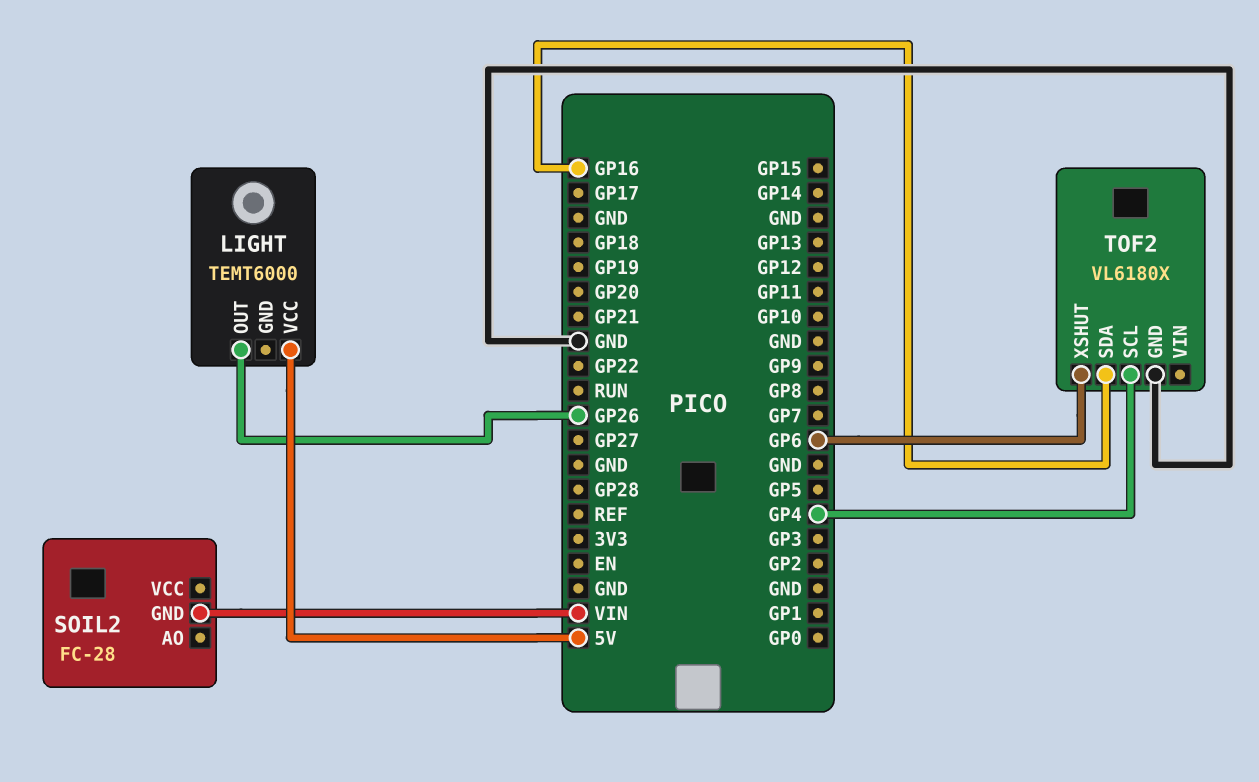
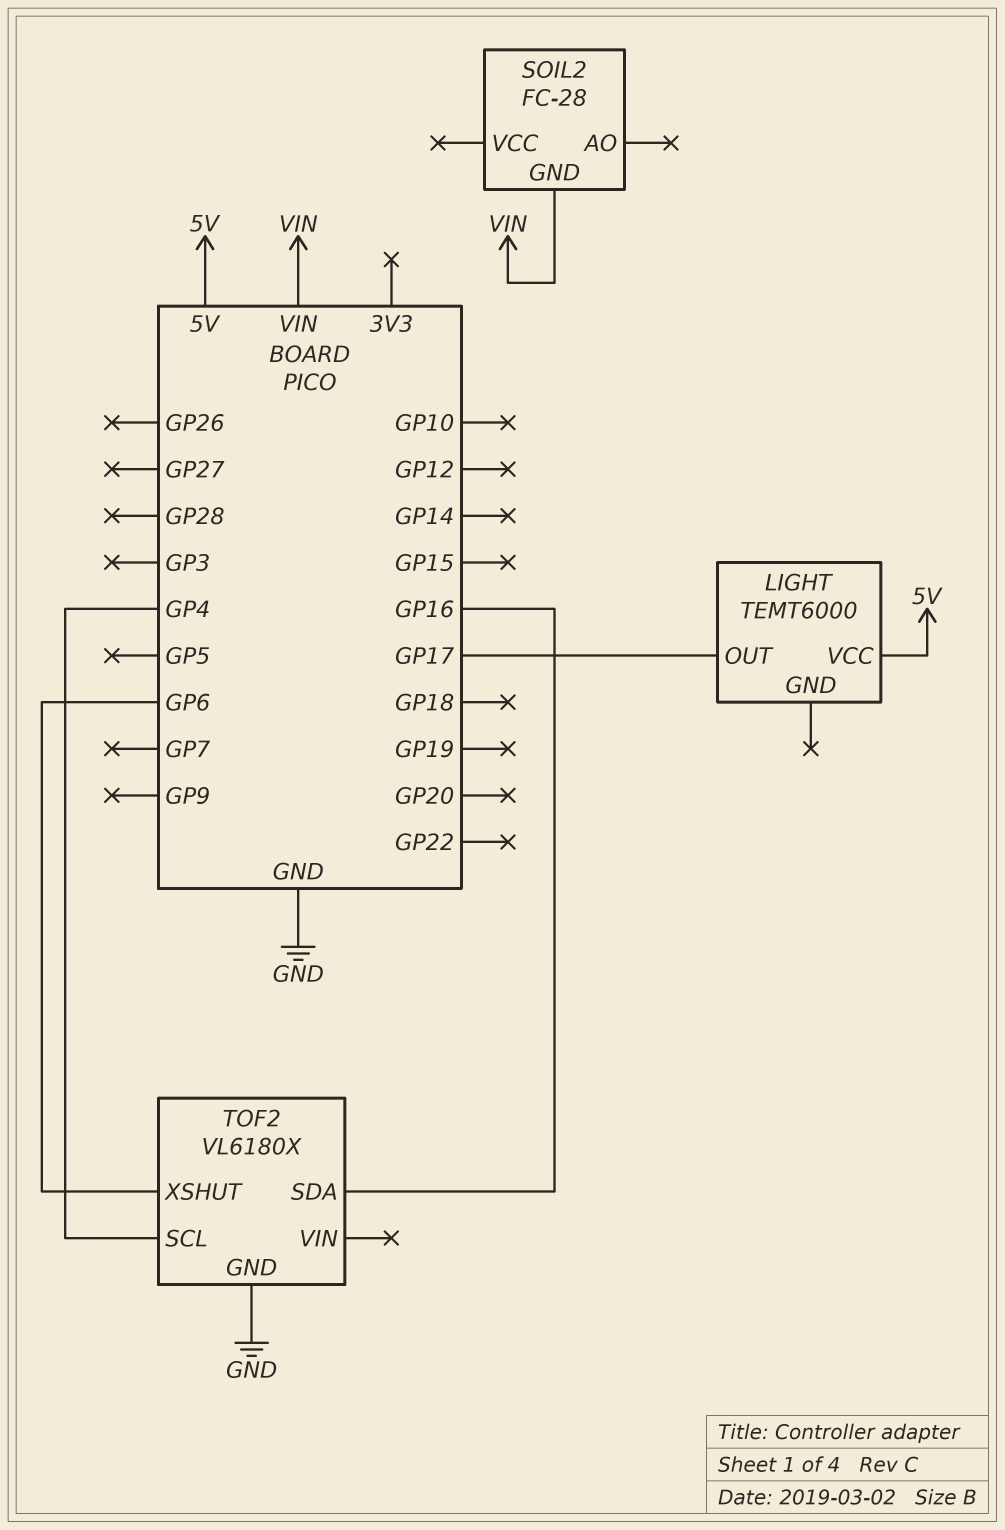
LIGHT pin OUT: GP26 -> GP17

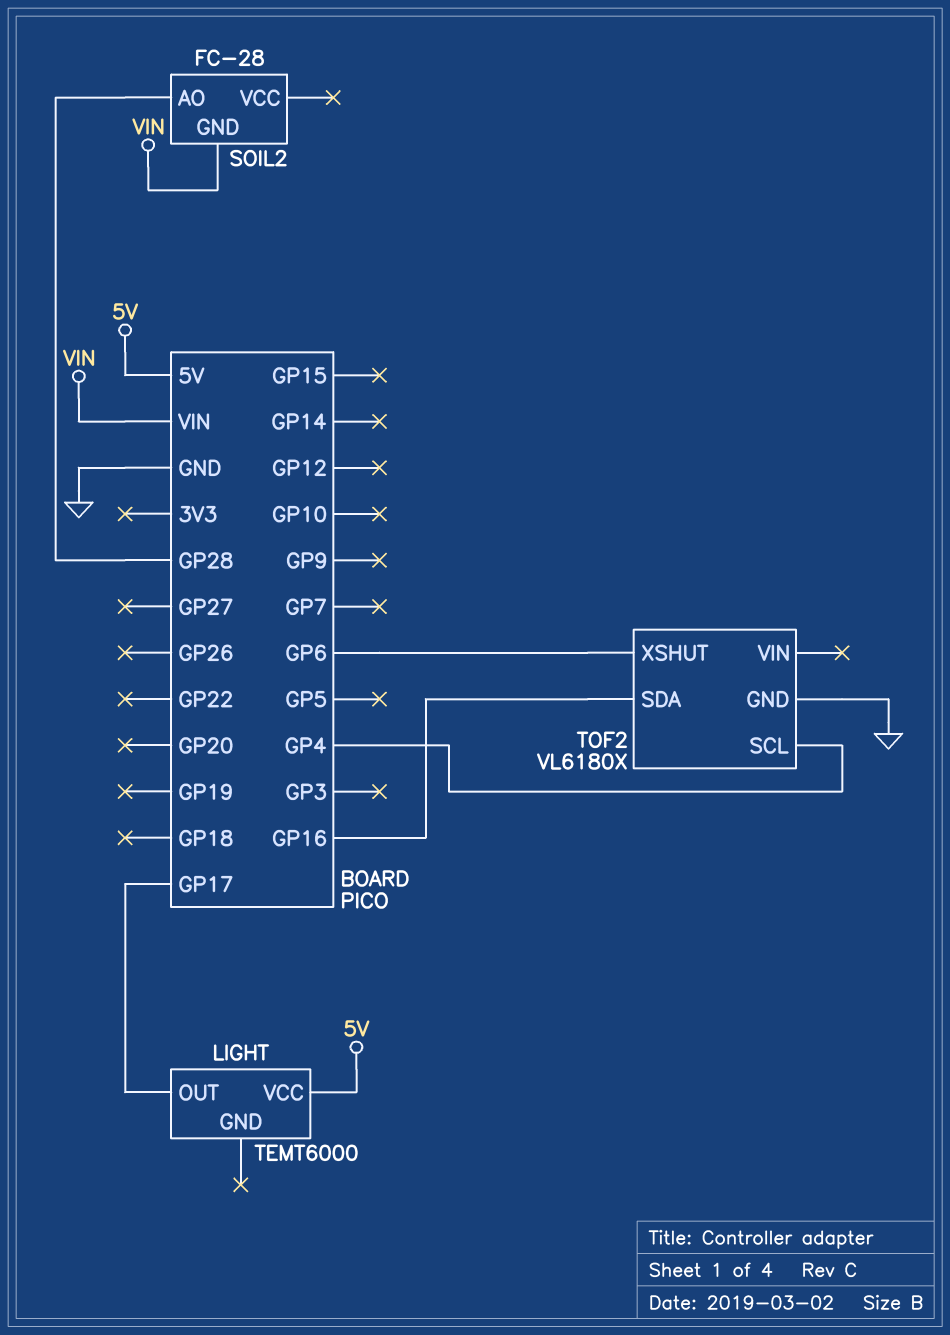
SOIL2 pin AO: none -> GP28

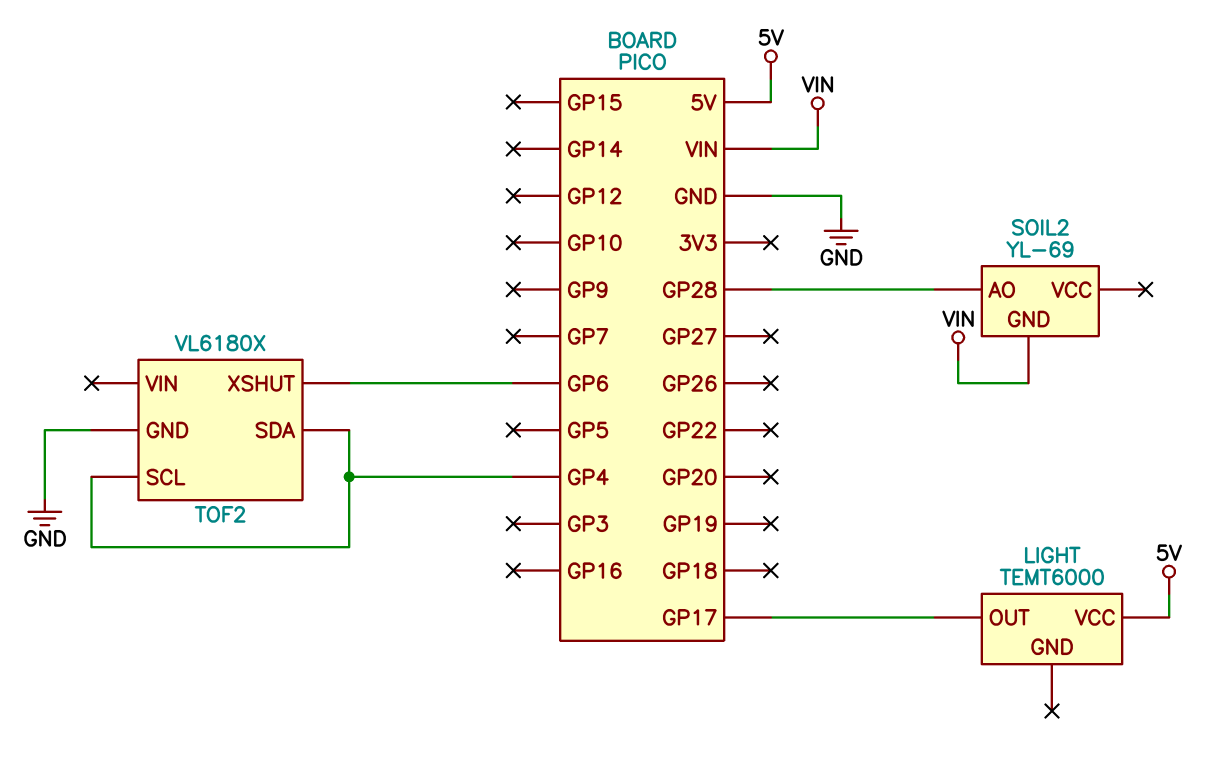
SOIL2: FC-28 -> YL-69
TOF2 pin SDA: GP16 -> GP4

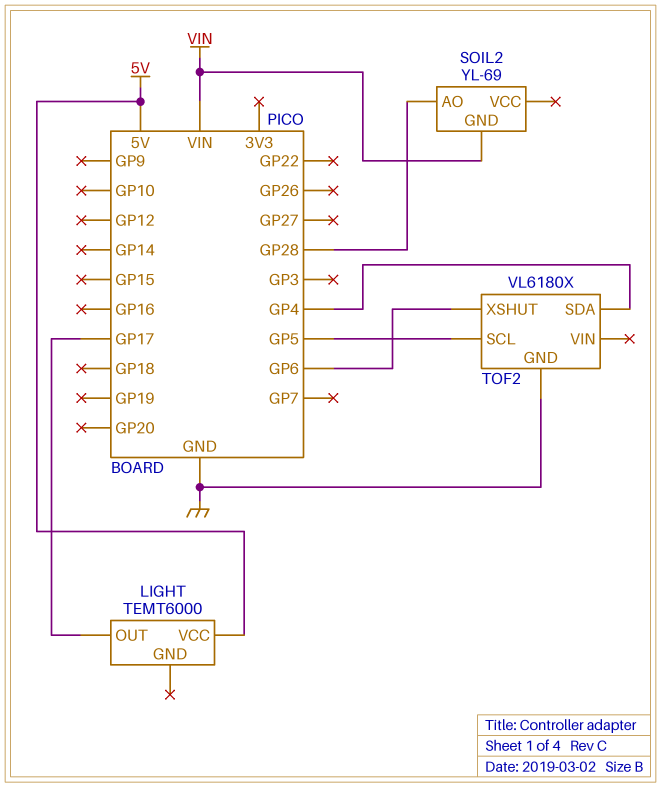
TOF2 pin SCL: GP4 -> GP5

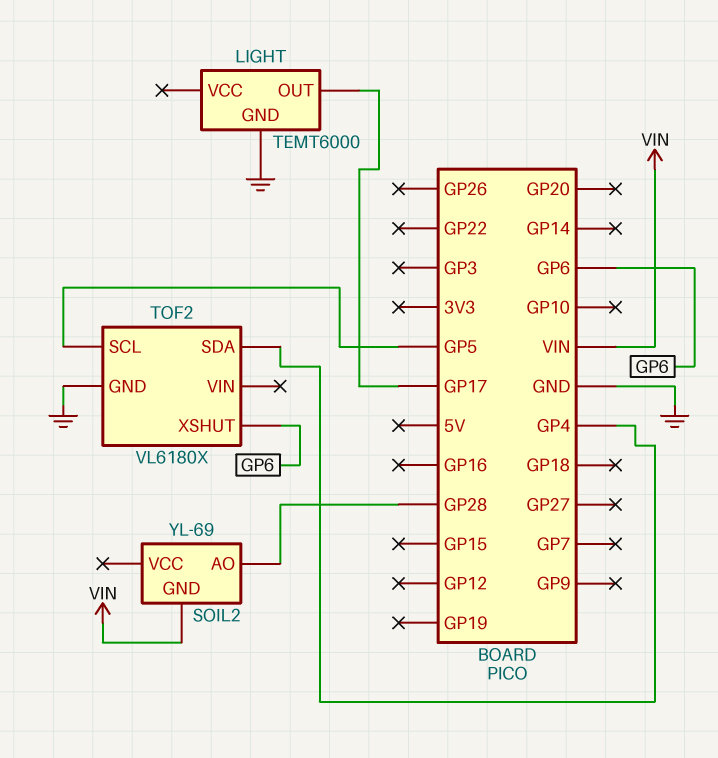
LIGHT pin GND: none -> GND
LIGHT pin VCC: 5V -> none

